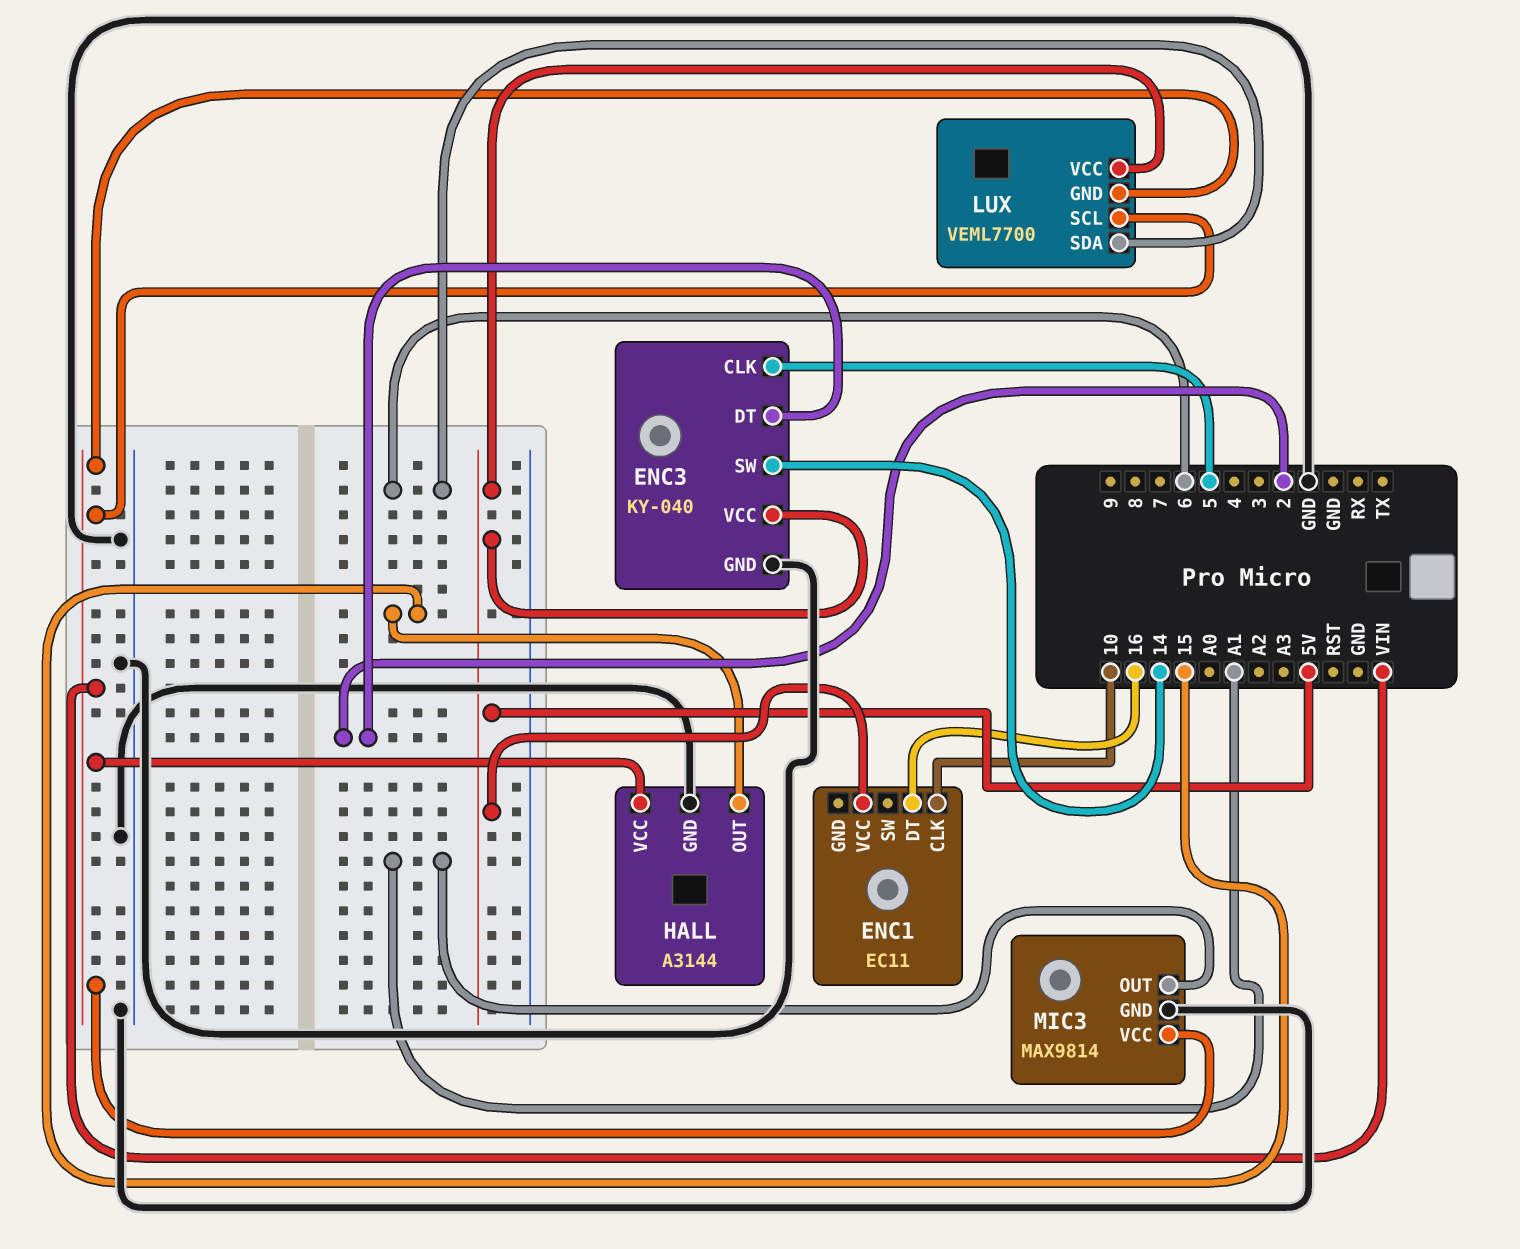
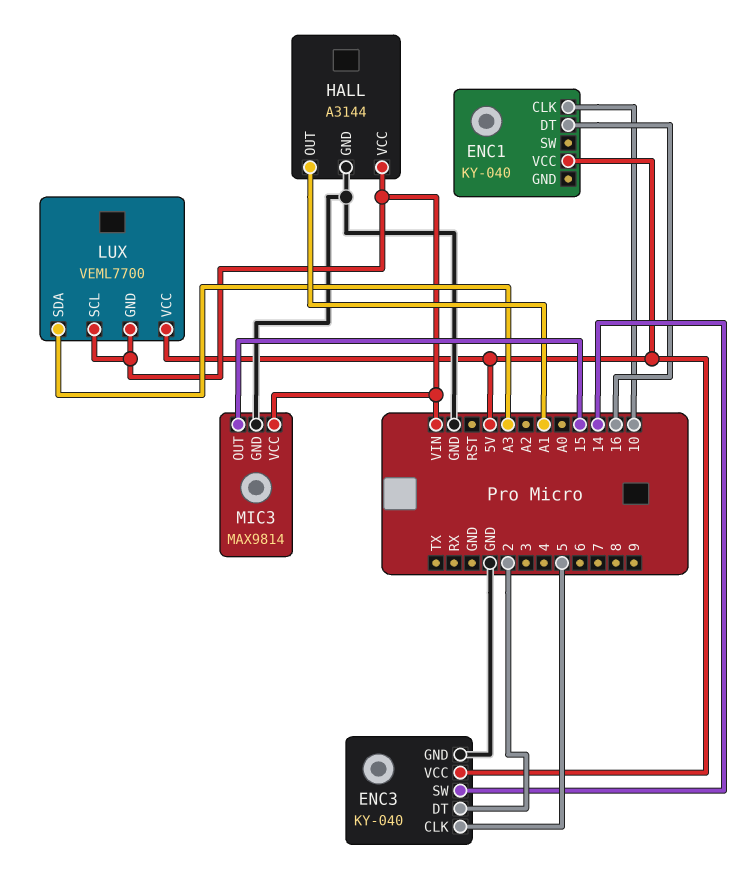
ENC1: EC11 -> KY-040
HALL pin OUT: 15 -> A1
LUX pin SDA: 6 -> A3
MIC3 pin OUT: A1 -> 15

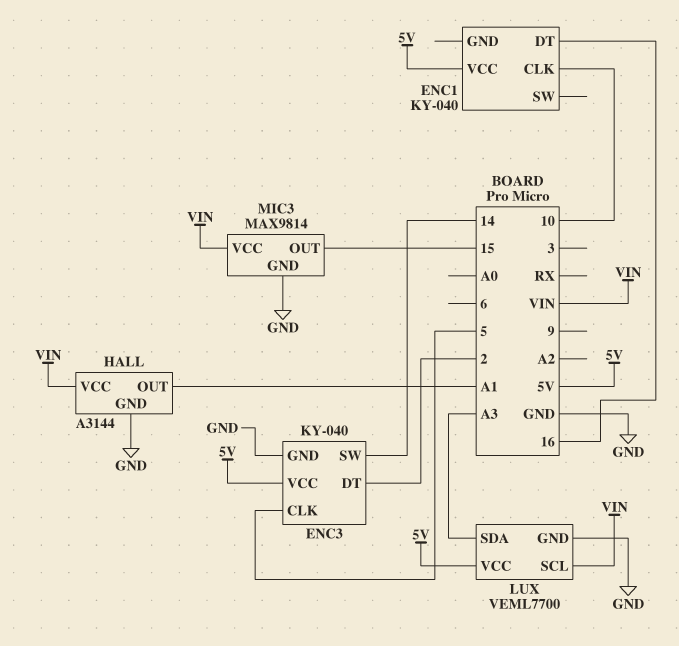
LUX pin GND: VIN -> GND

